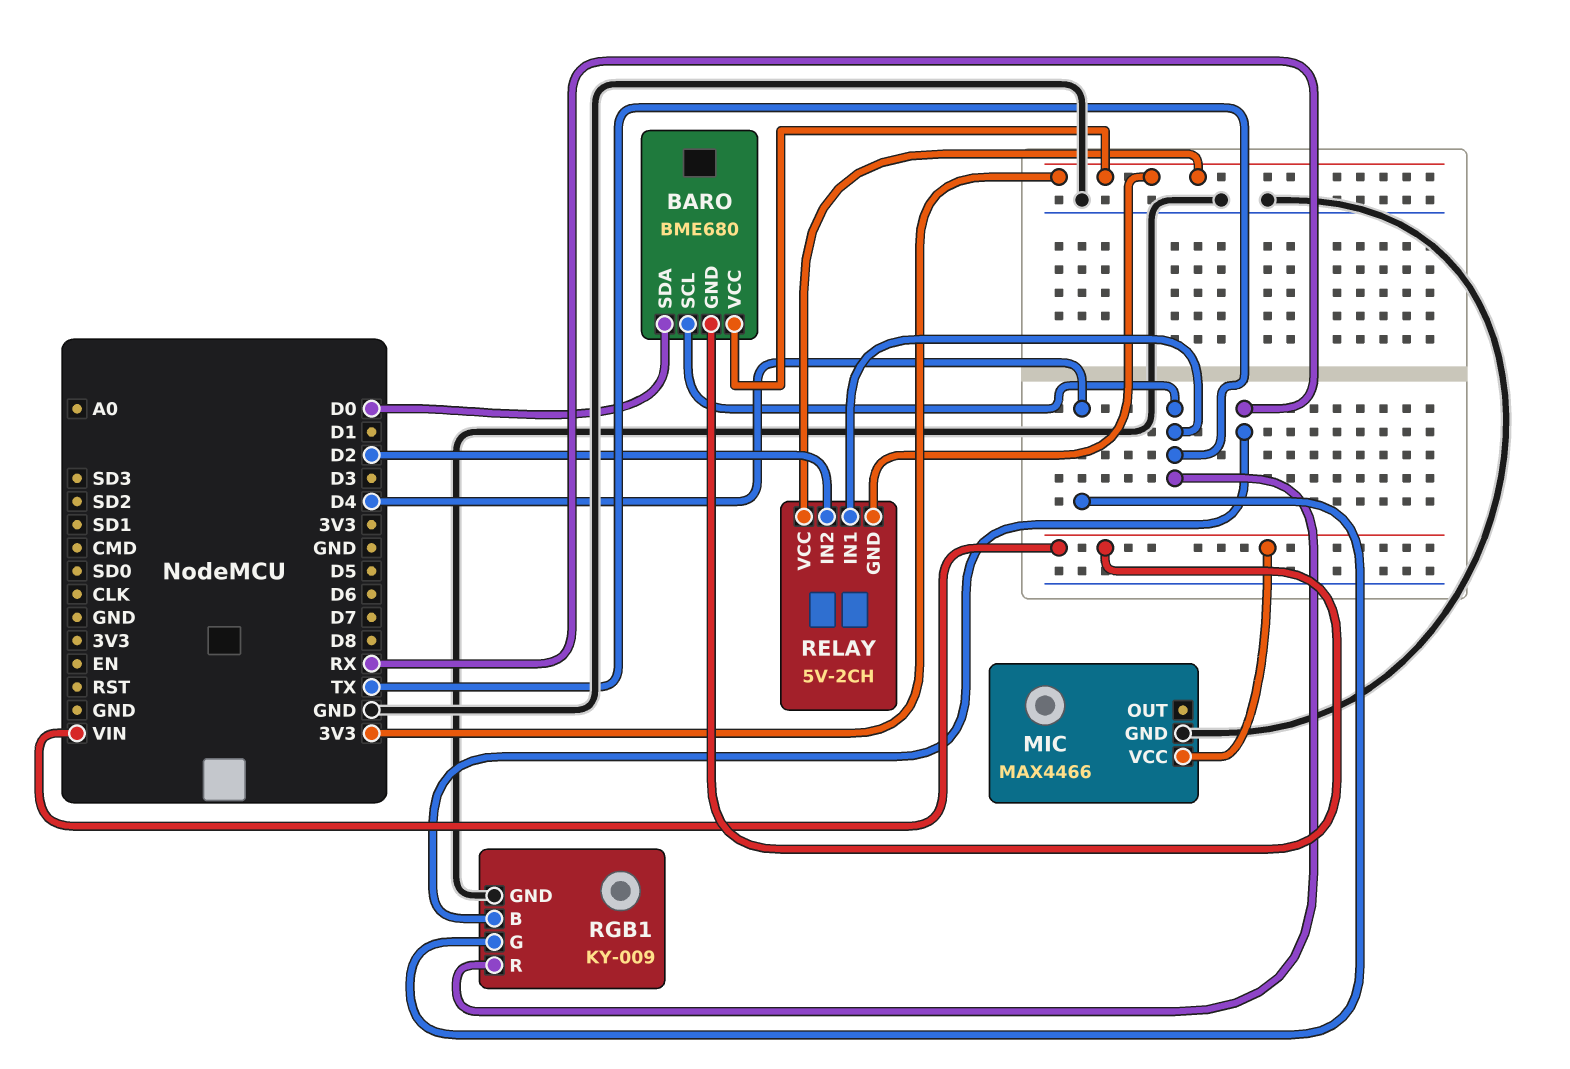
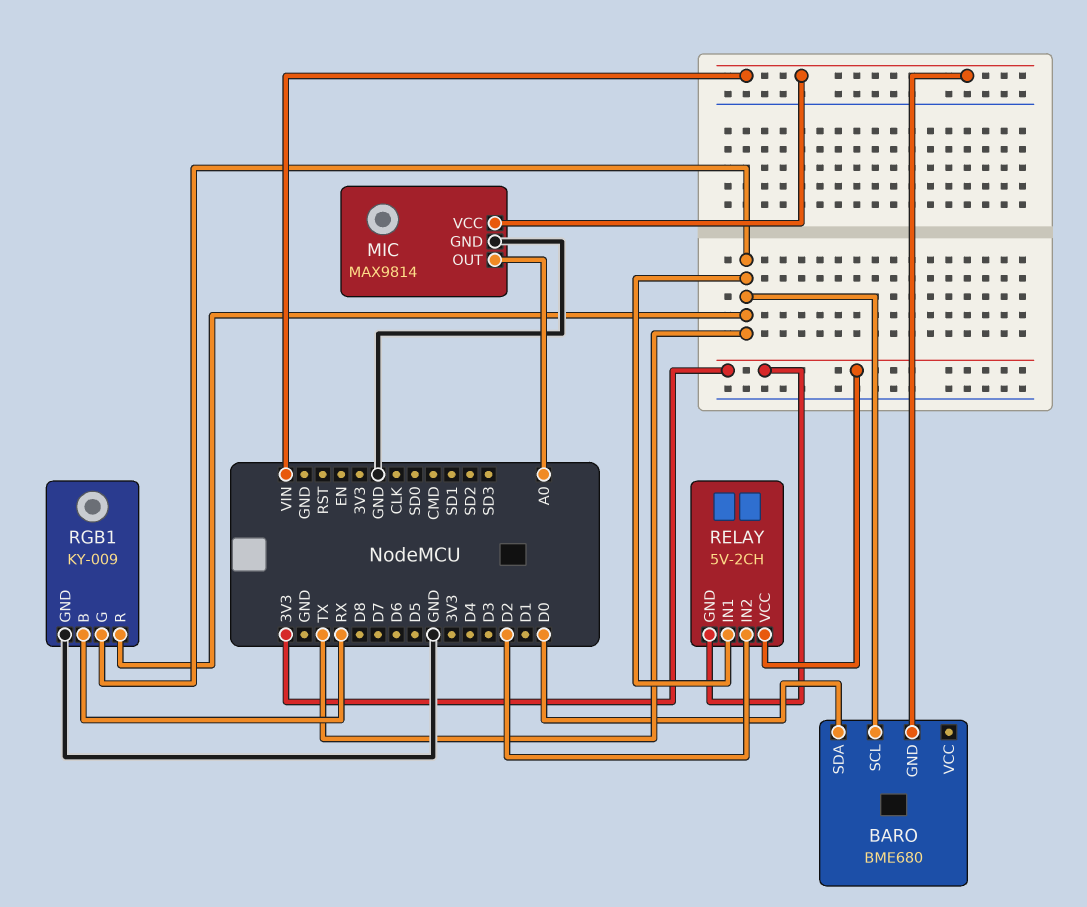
BARO pin VCC: 3V3 -> none
MIC: MAX4466 -> MAX9814
MIC pin OUT: none -> A0
RGB1 pin G: D4 -> TX

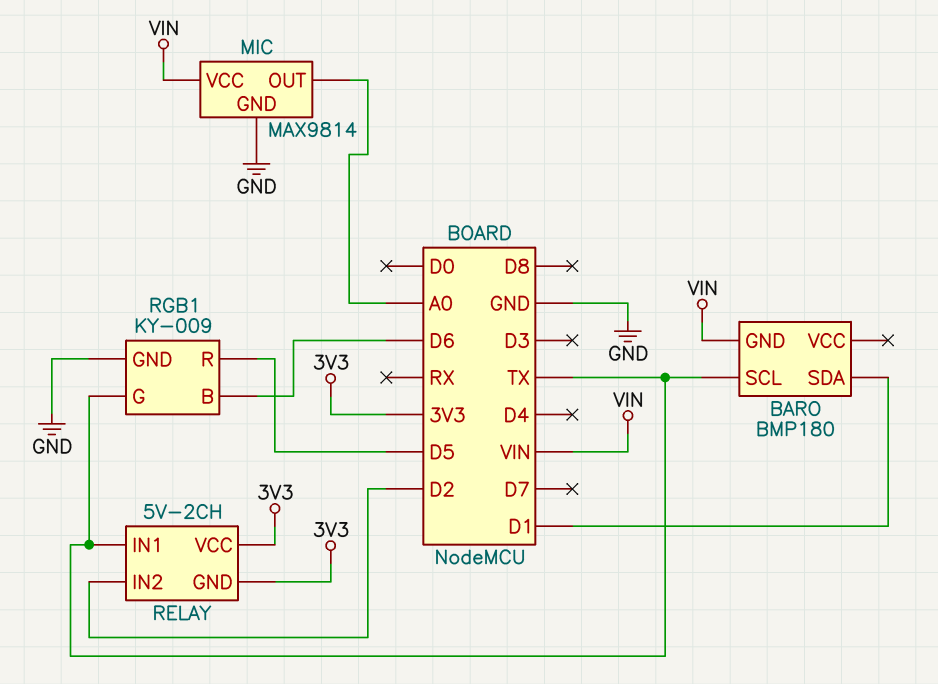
BARO: BME680 -> BMP180
BARO pin SDA: D0 -> D1
RGB1 pin B: RX -> D6
RGB1 pin R: TX -> D5

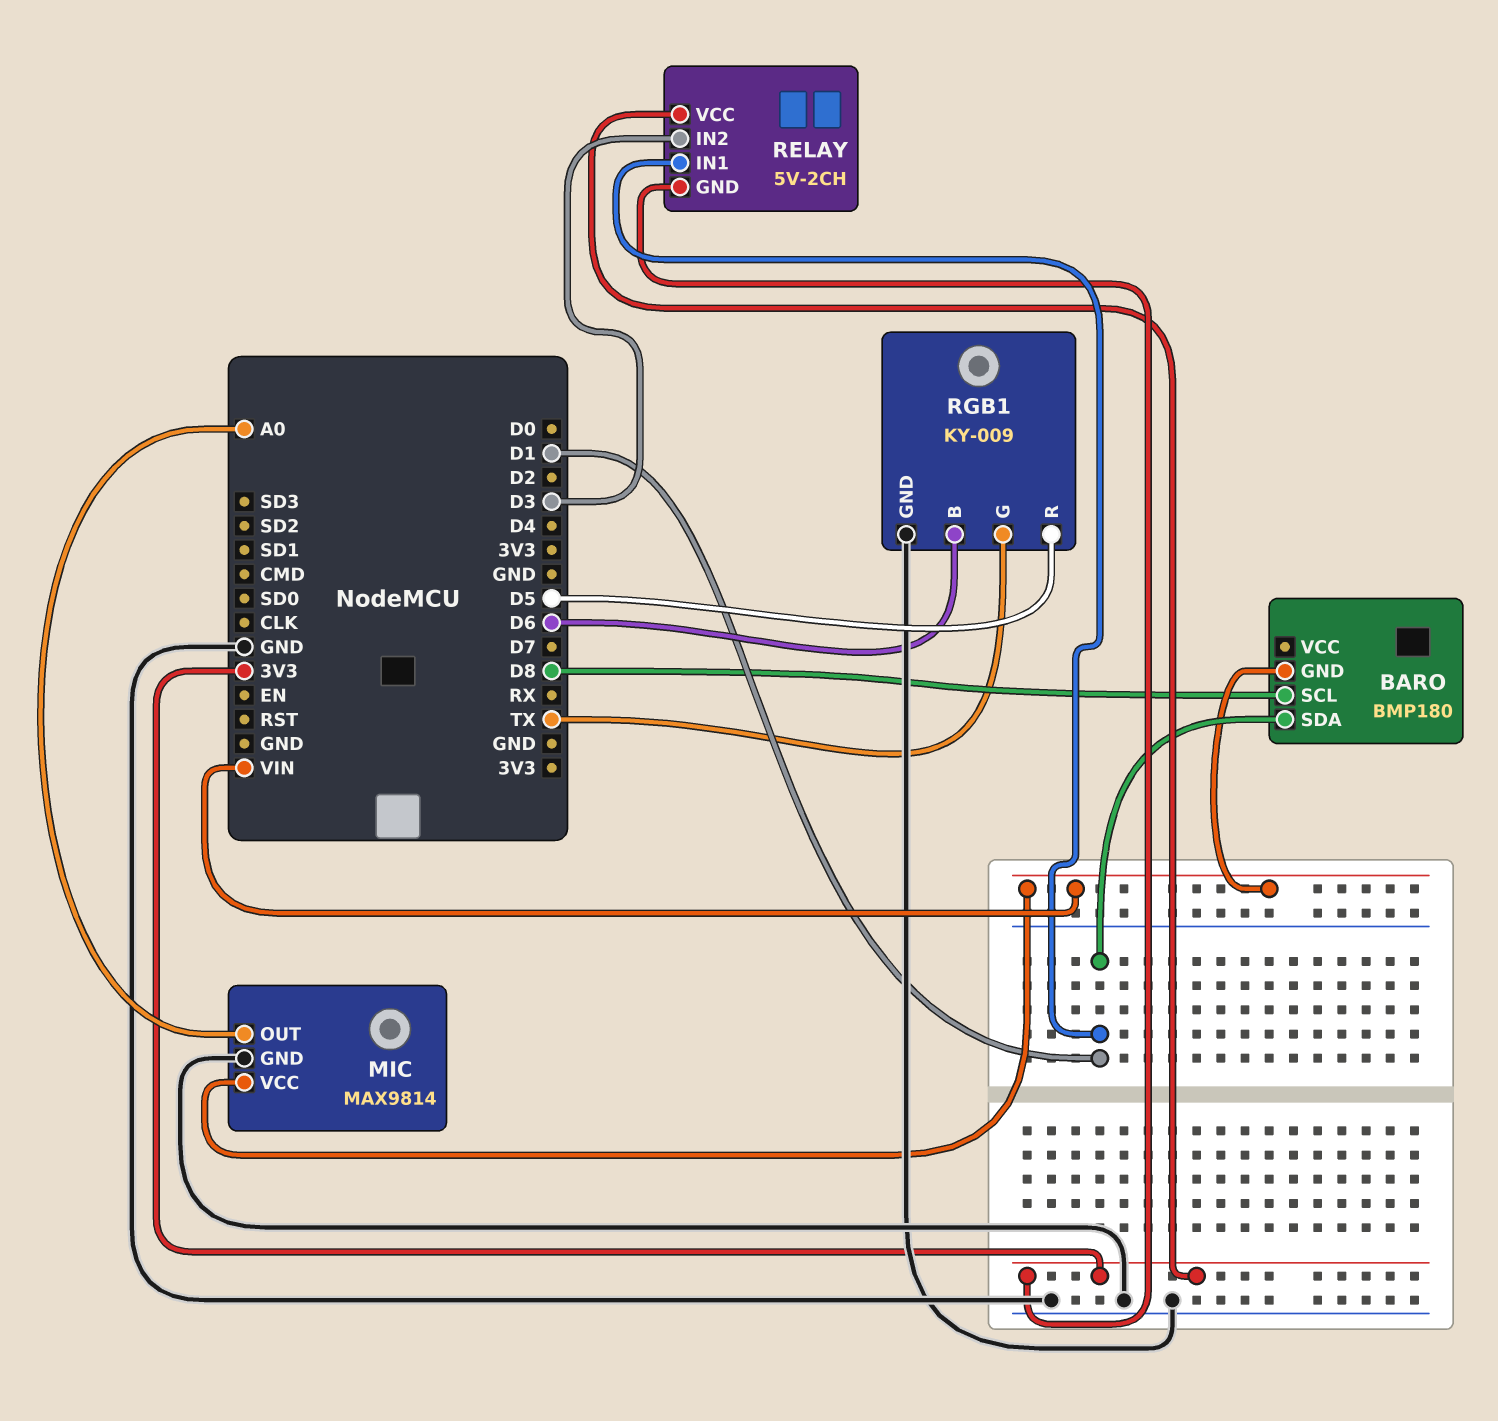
BARO pin SCL: TX -> D8
RELAY pin IN1: TX -> D1
RELAY pin IN2: D2 -> D3

